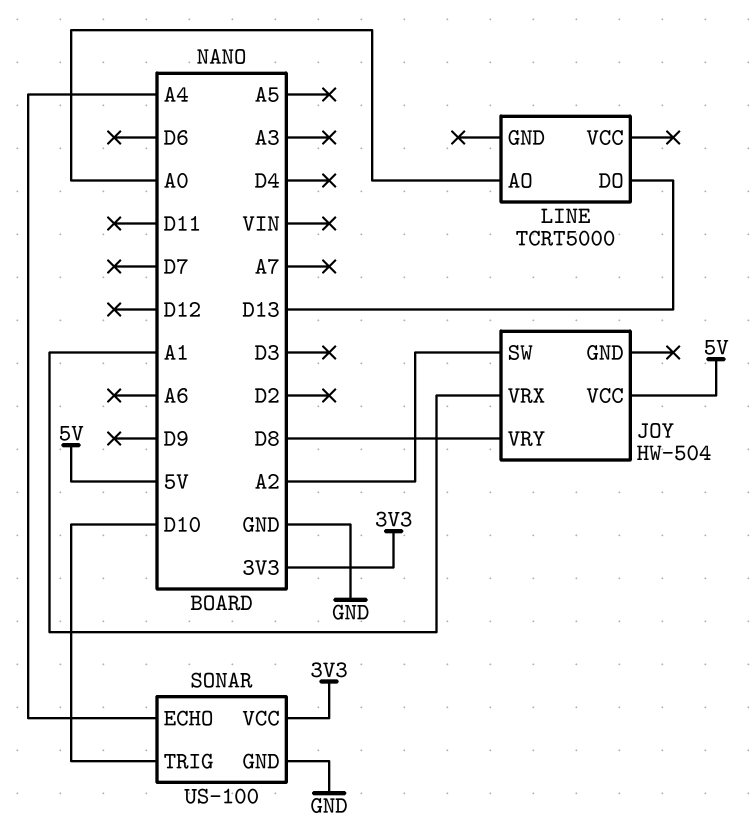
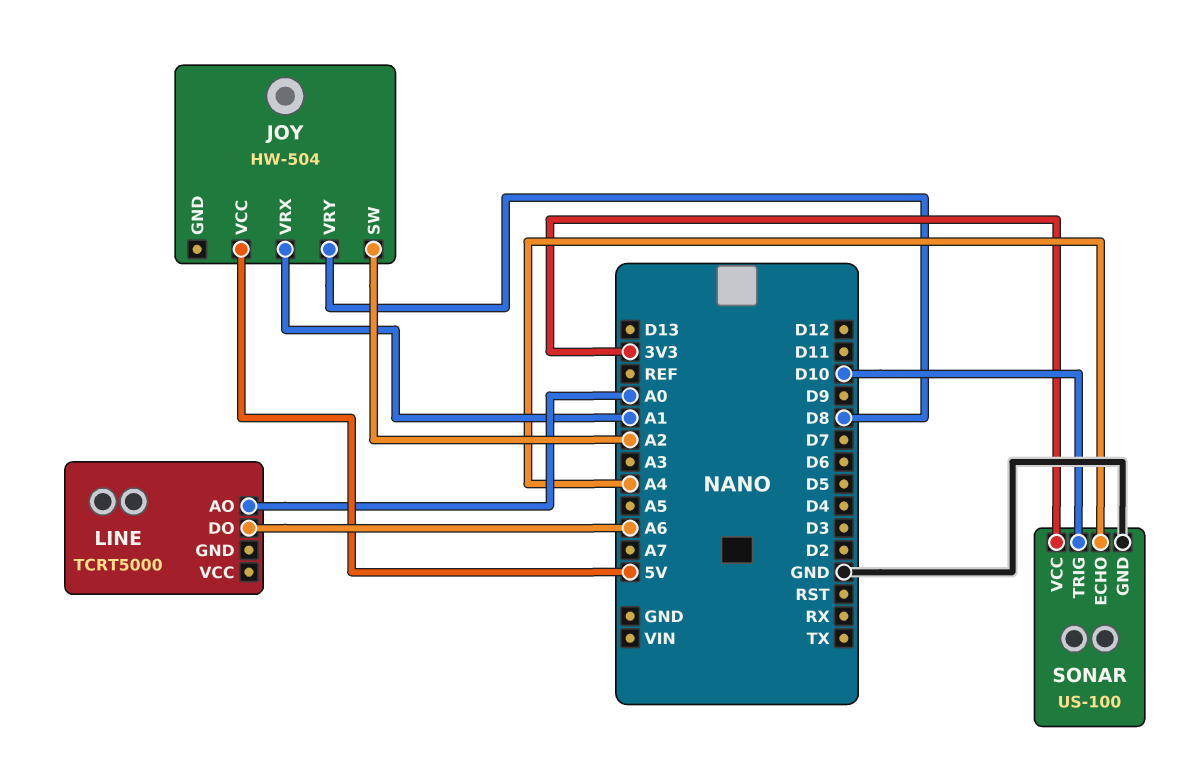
LINE pin DO: D13 -> A6

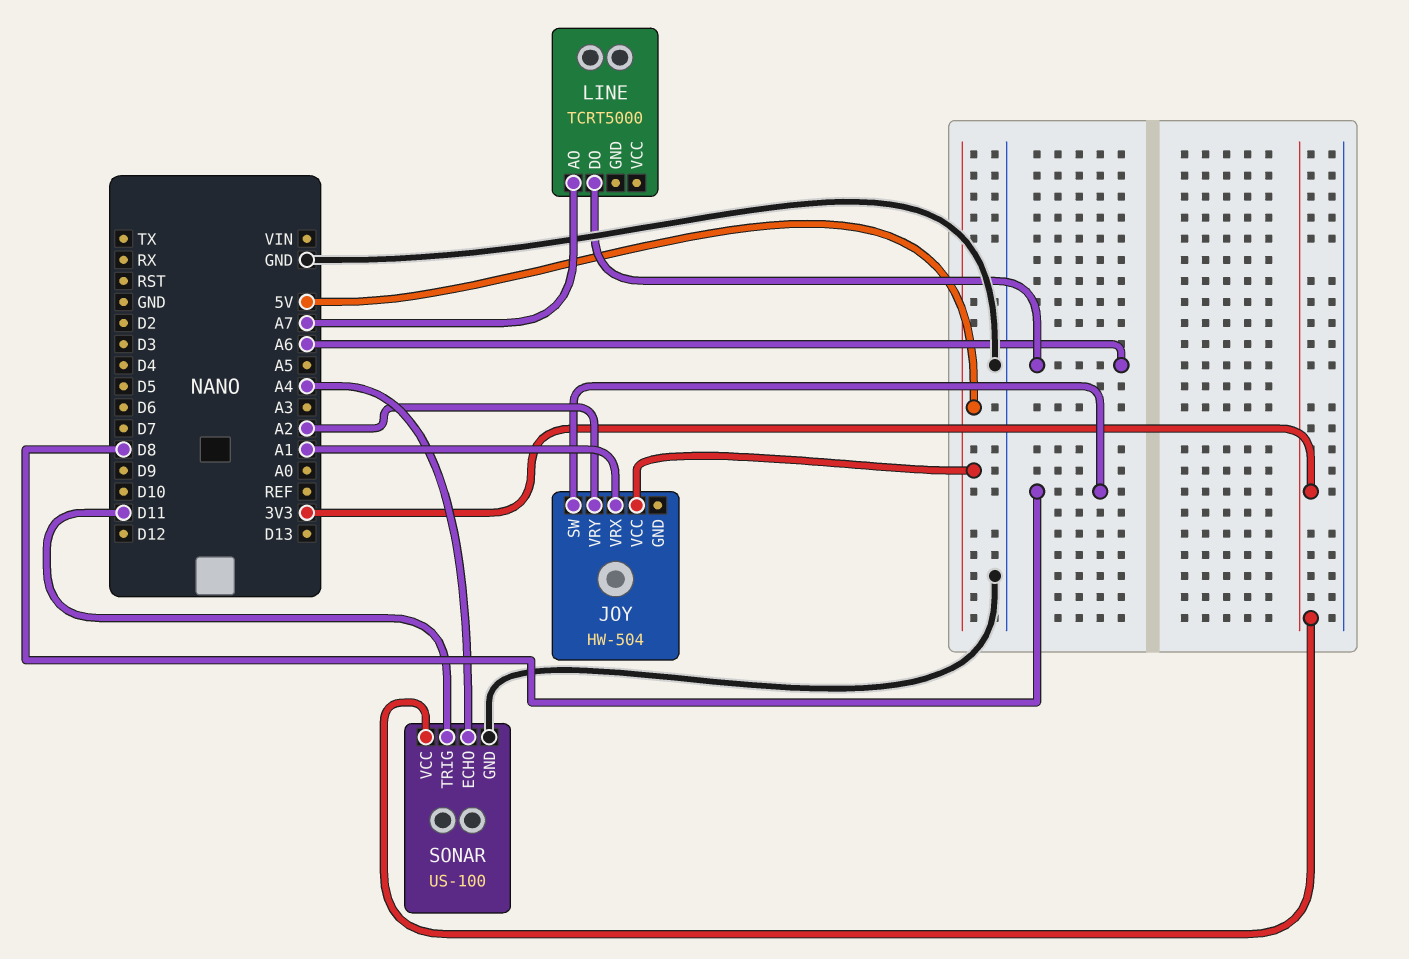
JOY pin SW: A2 -> D8
JOY pin VRY: D8 -> A2
LINE pin AO: A0 -> A7
SONAR pin TRIG: D10 -> D11

